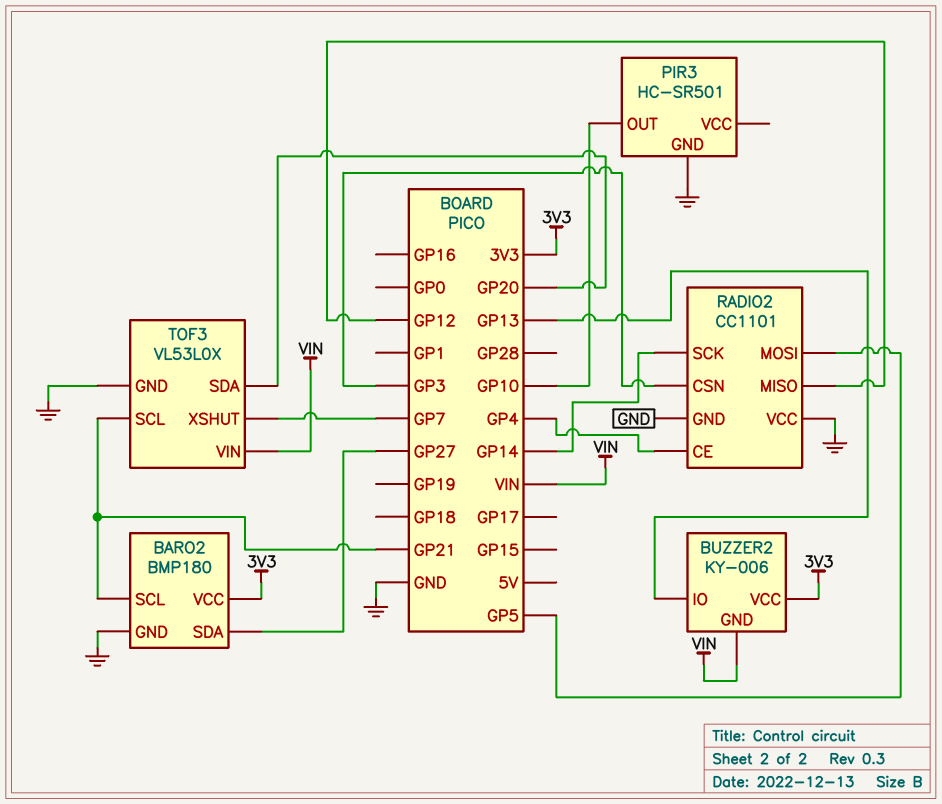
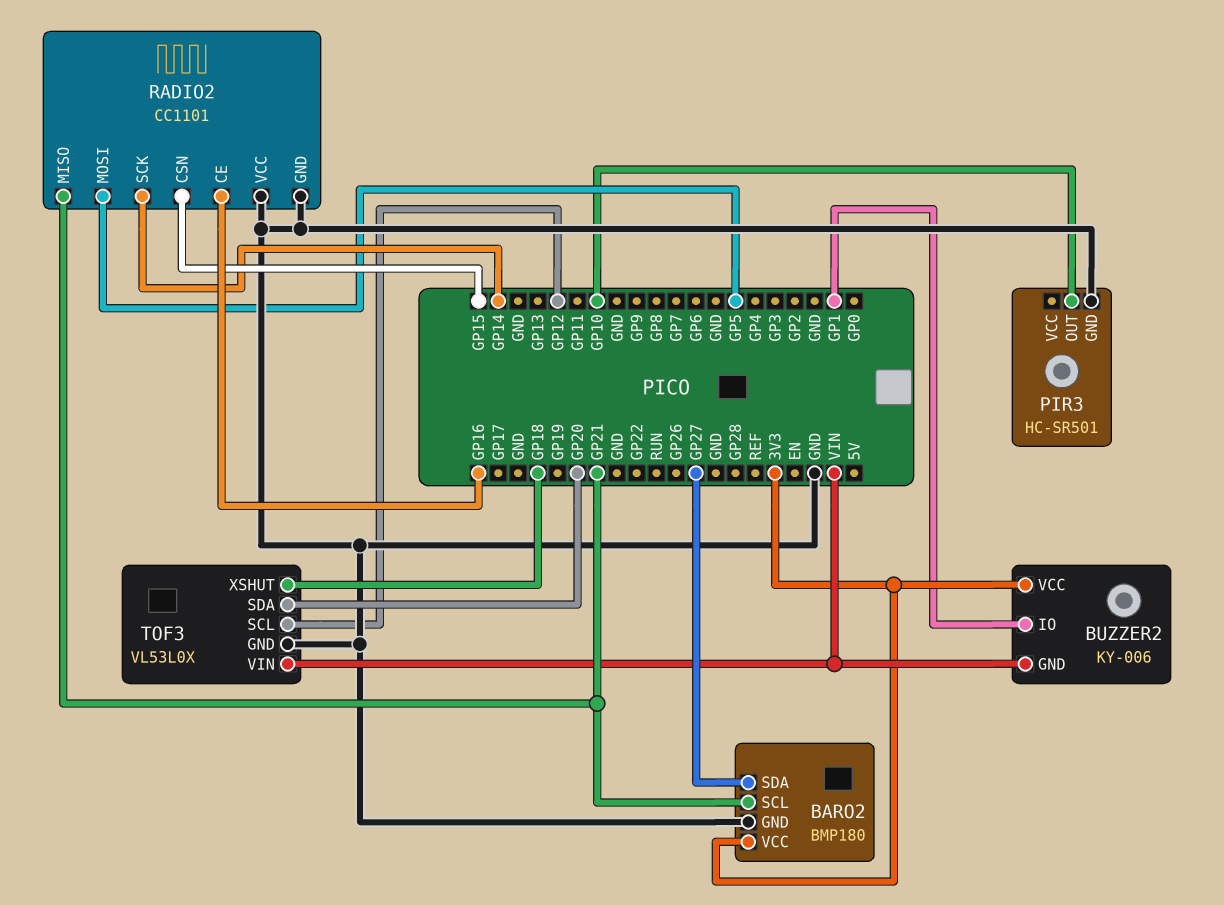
BUZZER2 pin IO: GP13 -> GP1
RADIO2 pin CE: GP4 -> GP16
RADIO2 pin CSN: GP3 -> GP15
RADIO2 pin MISO: GP12 -> GP21
TOF3 pin SCL: GP21 -> GP12
TOF3 pin XSHUT: GP7 -> GP18

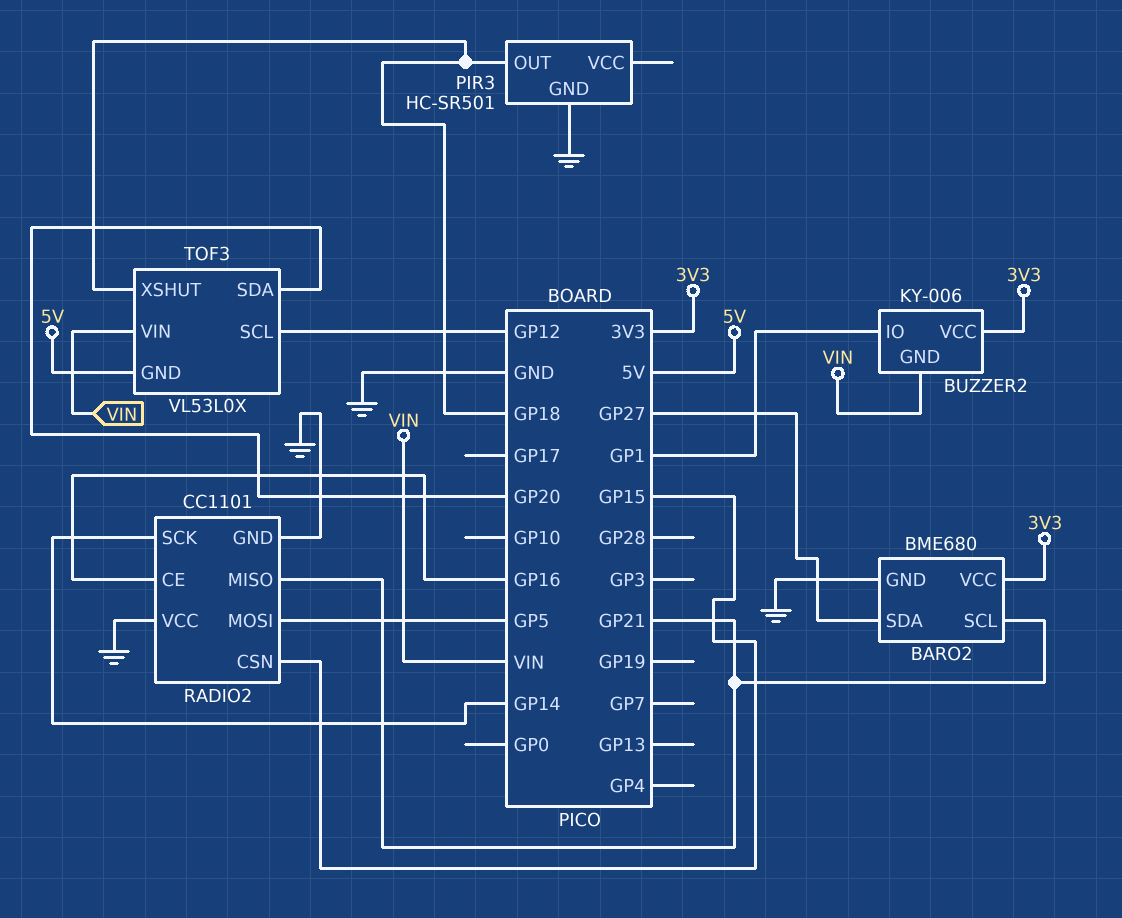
BARO2: BMP180 -> BME680
PIR3 pin OUT: GP10 -> GP18
TOF3 pin GND: GND -> 5V

